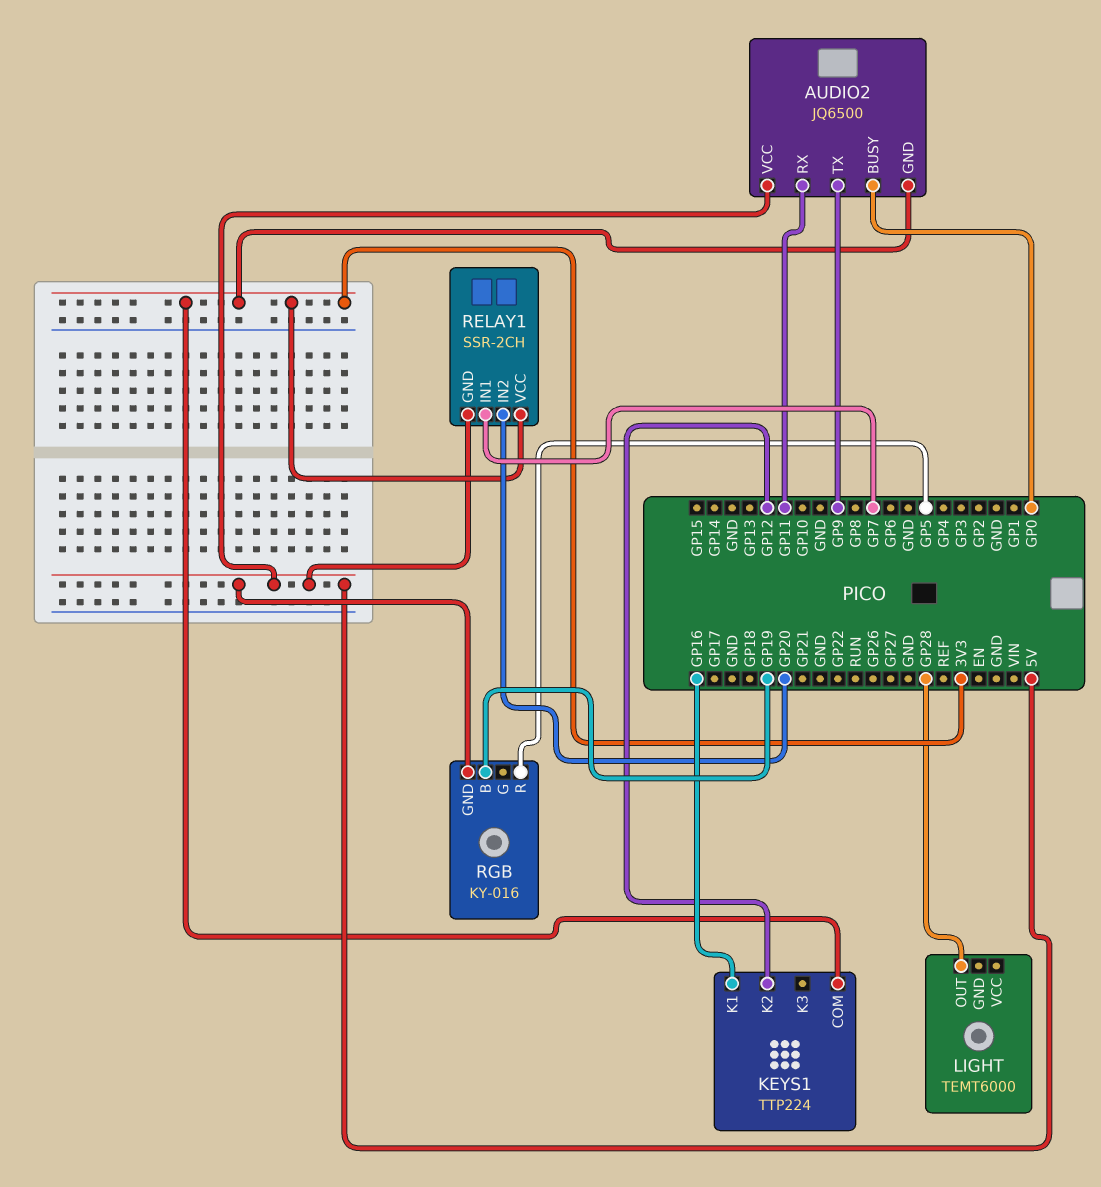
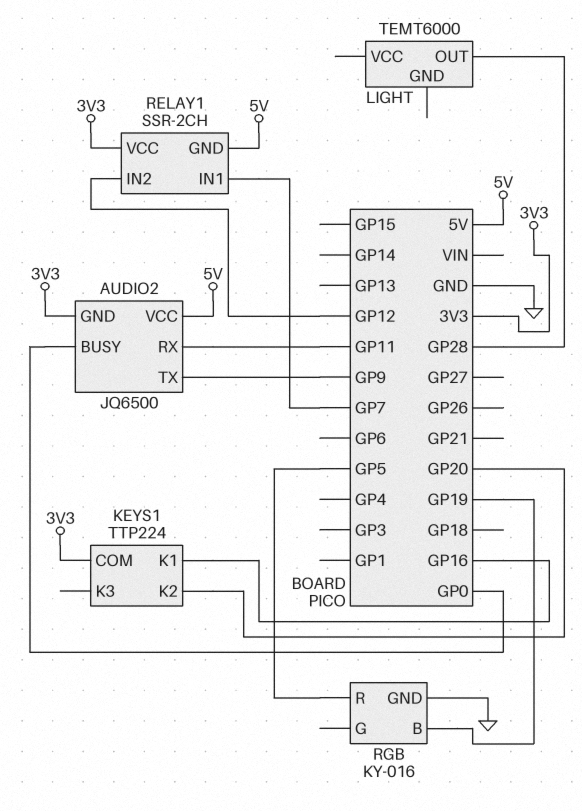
KEYS1 pin K2: GP12 -> GP20
RELAY1 pin IN2: GP20 -> GP12
RGB pin GND: 5V -> GND

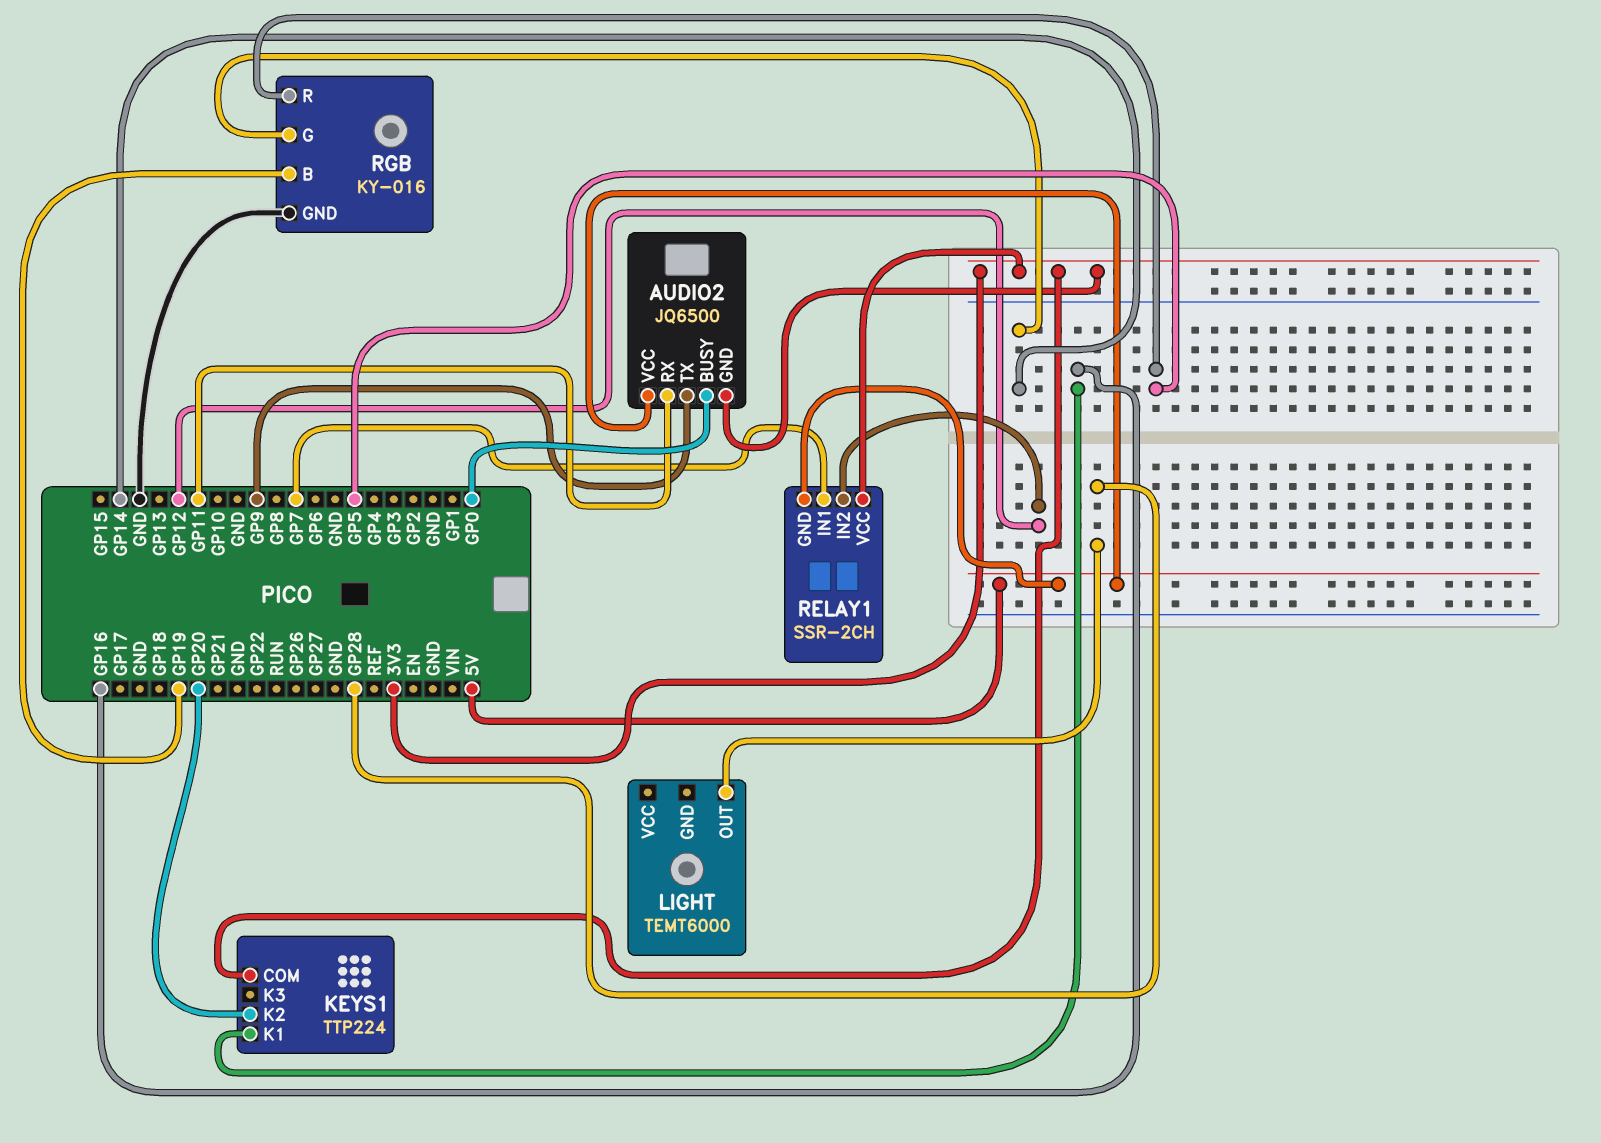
RGB pin G: none -> GP14

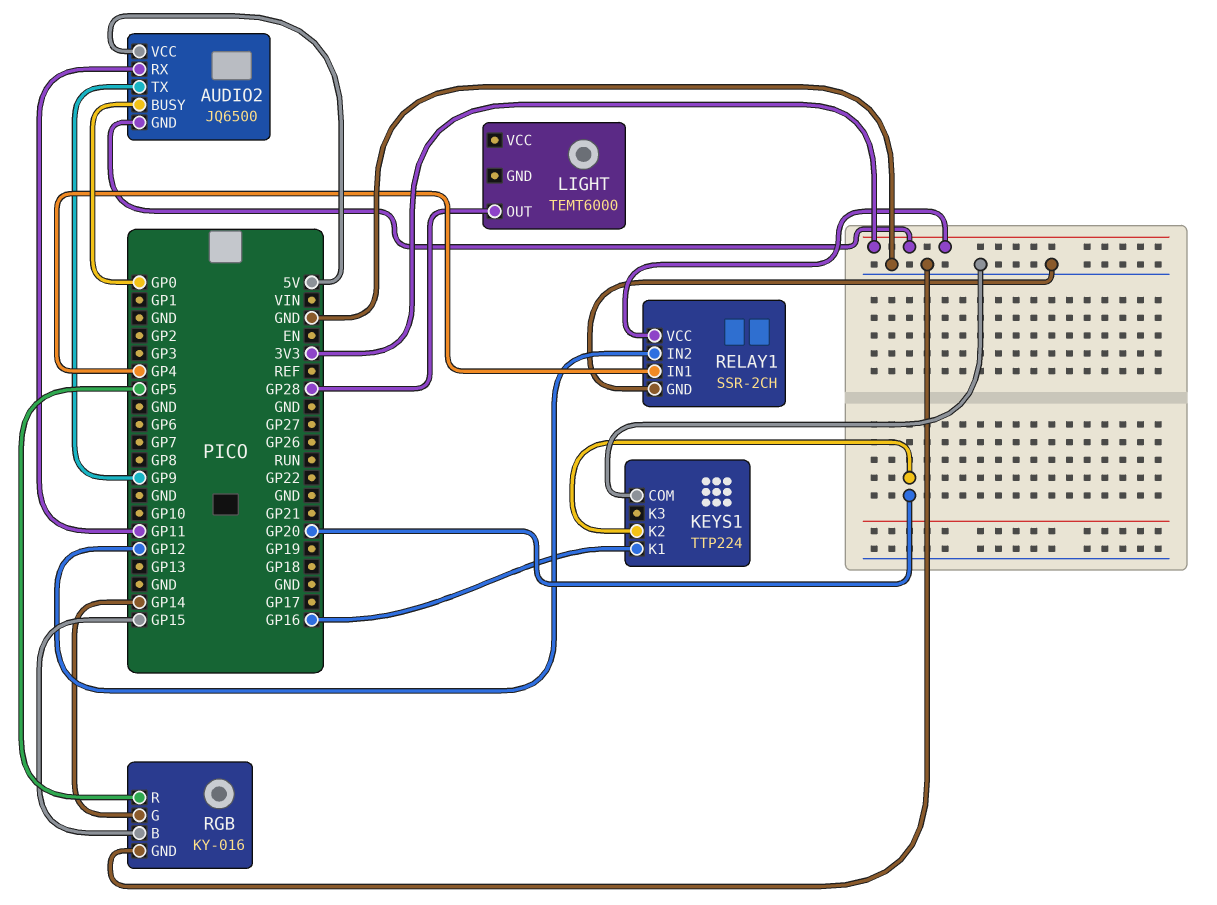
KEYS1 pin COM: 3V3 -> GND
RELAY1 pin GND: 5V -> GND
RELAY1 pin IN1: GP7 -> GP4
RGB pin B: GP19 -> GP15

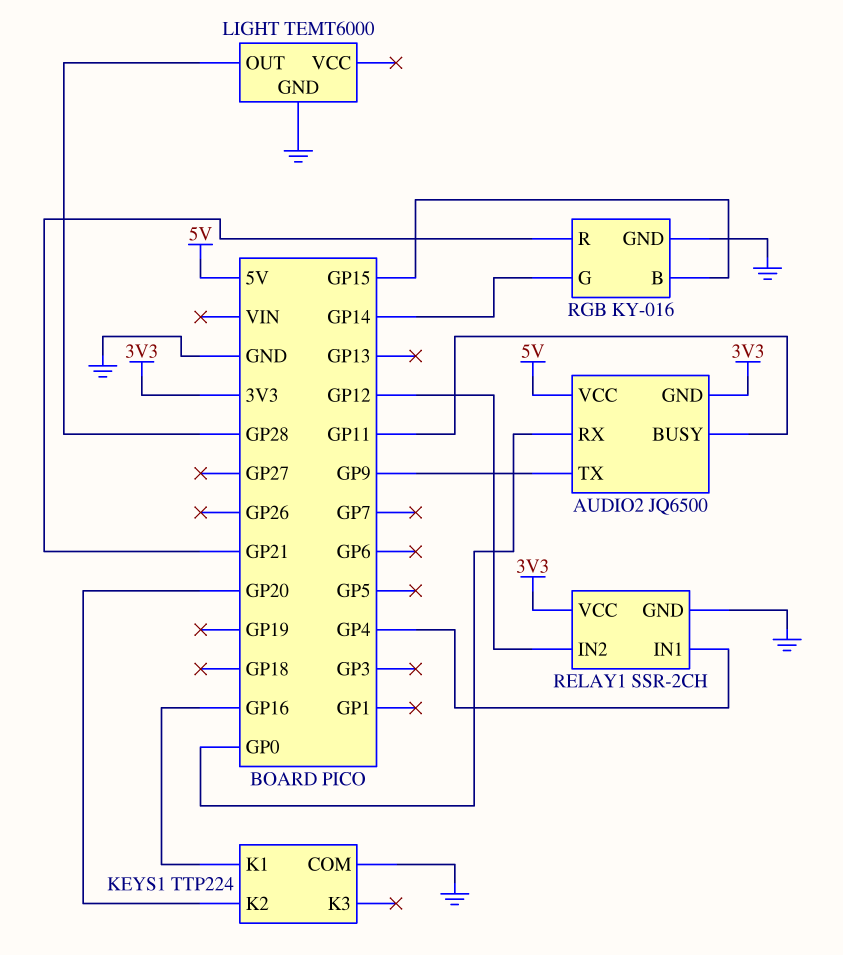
AUDIO2 pin BUSY: GP0 -> GP11
AUDIO2 pin RX: GP11 -> GP0
LIGHT pin GND: none -> GND
RGB pin R: GP5 -> GP21

